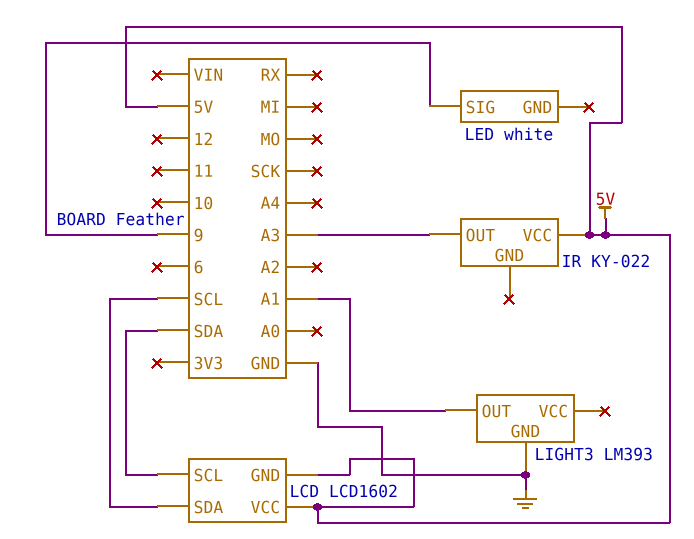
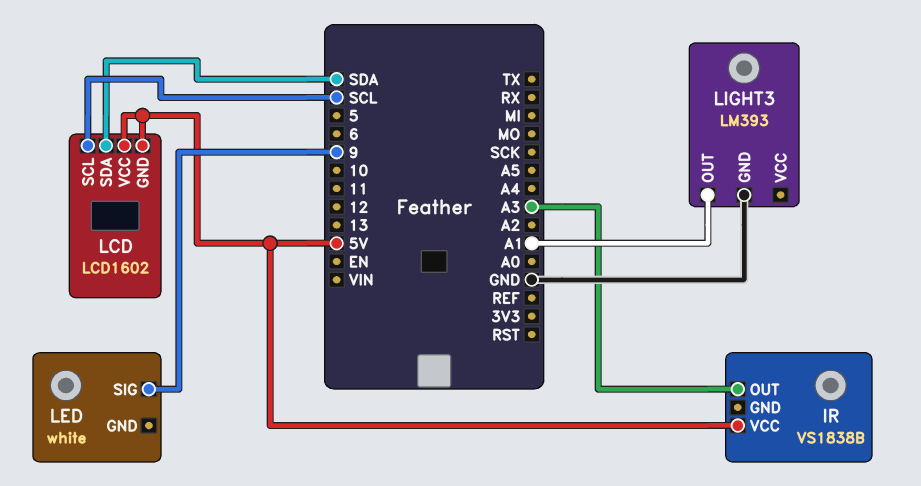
IR: KY-022 -> VS1838B
LCD pin SCL: SDA -> SCL
LCD pin SDA: SCL -> SDA

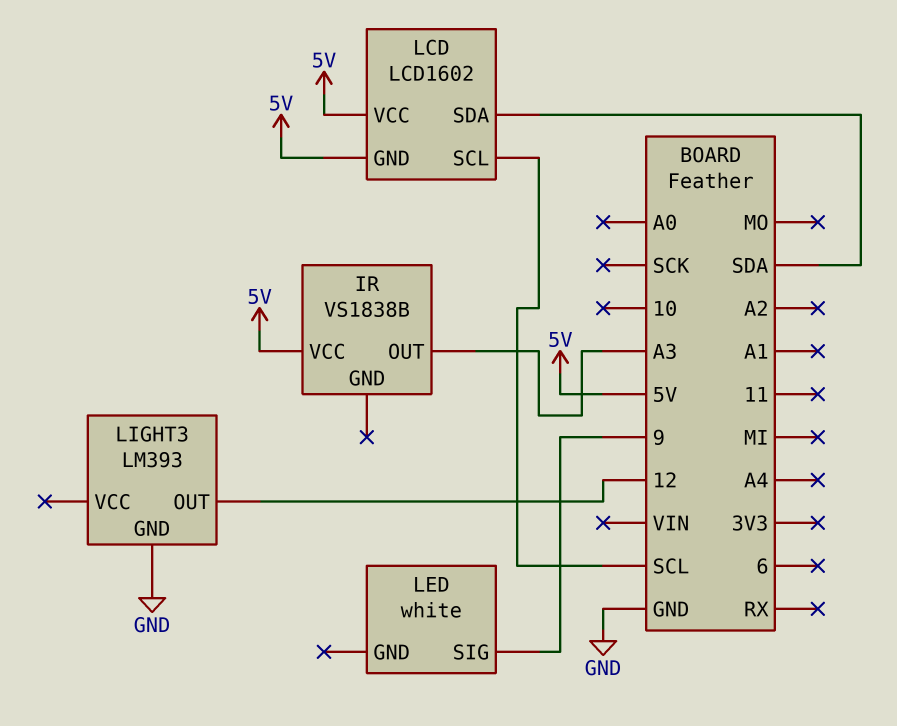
LIGHT3 pin OUT: A1 -> 12

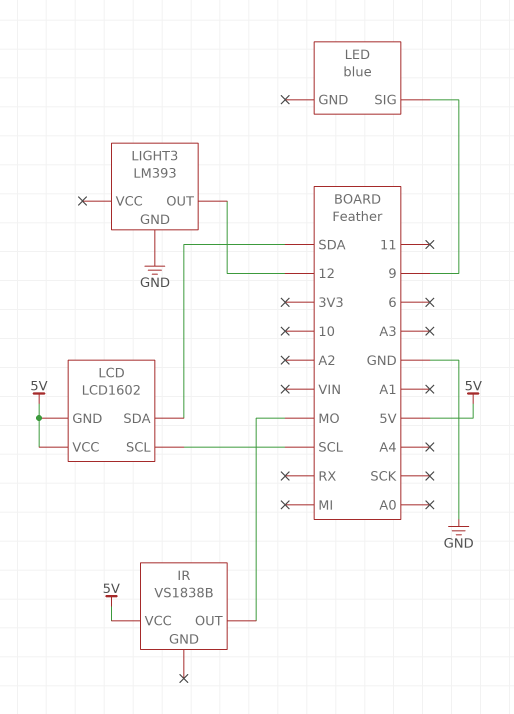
IR pin OUT: A3 -> MO
LED: white -> blue

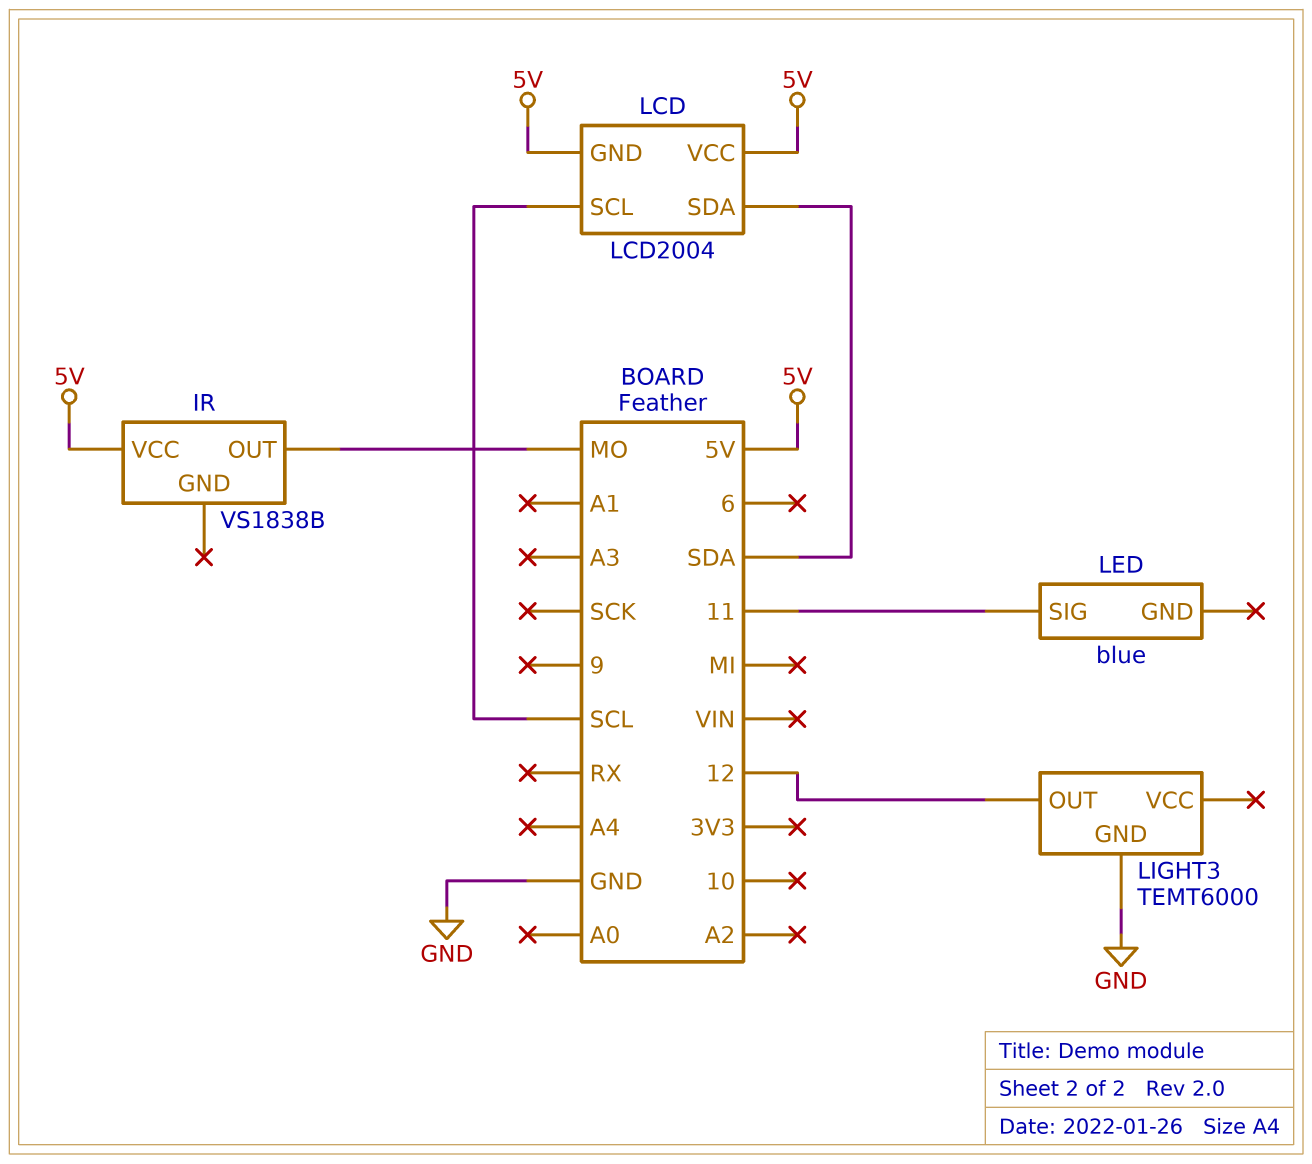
LCD: LCD1602 -> LCD2004
LED pin SIG: 9 -> 11
LIGHT3: LM393 -> TEMT6000

